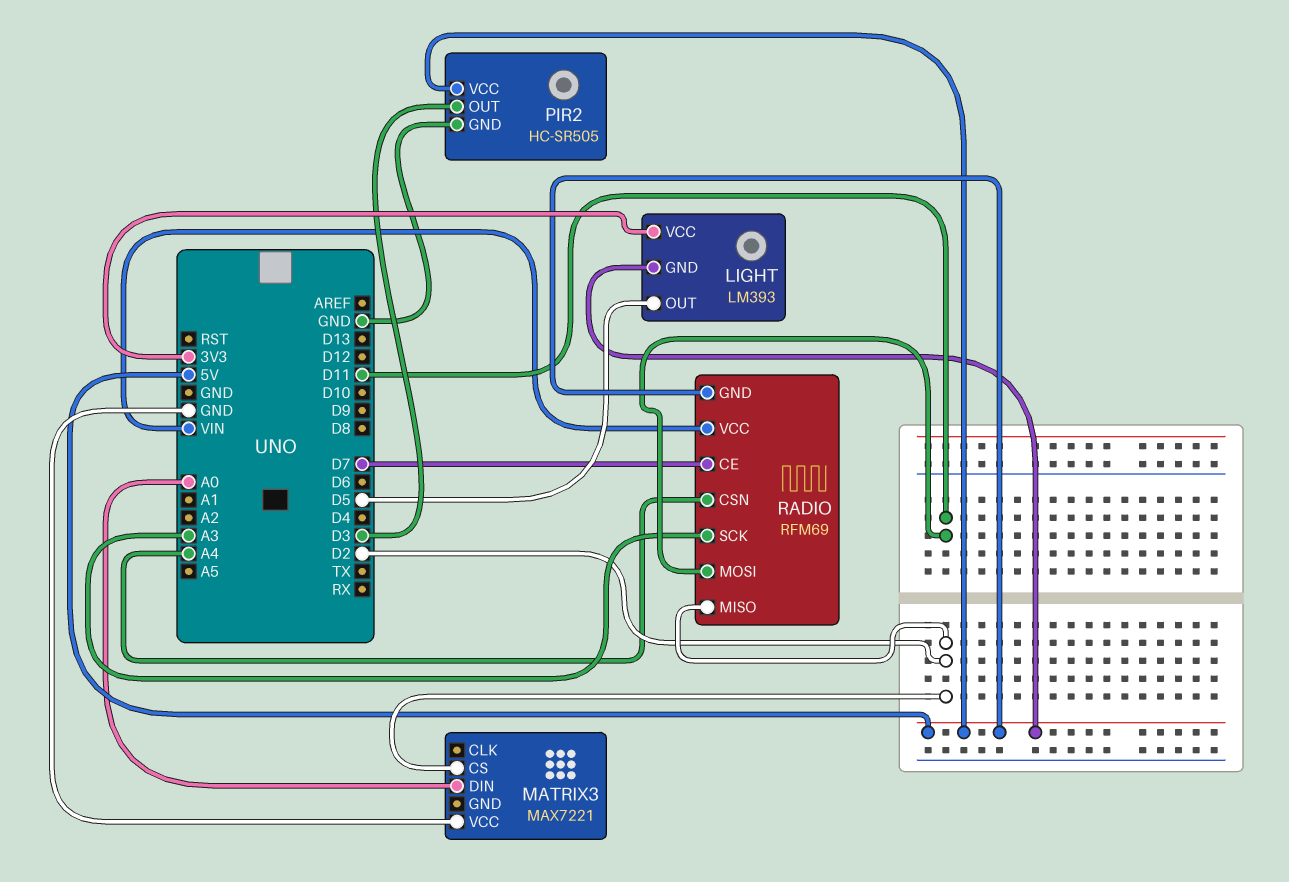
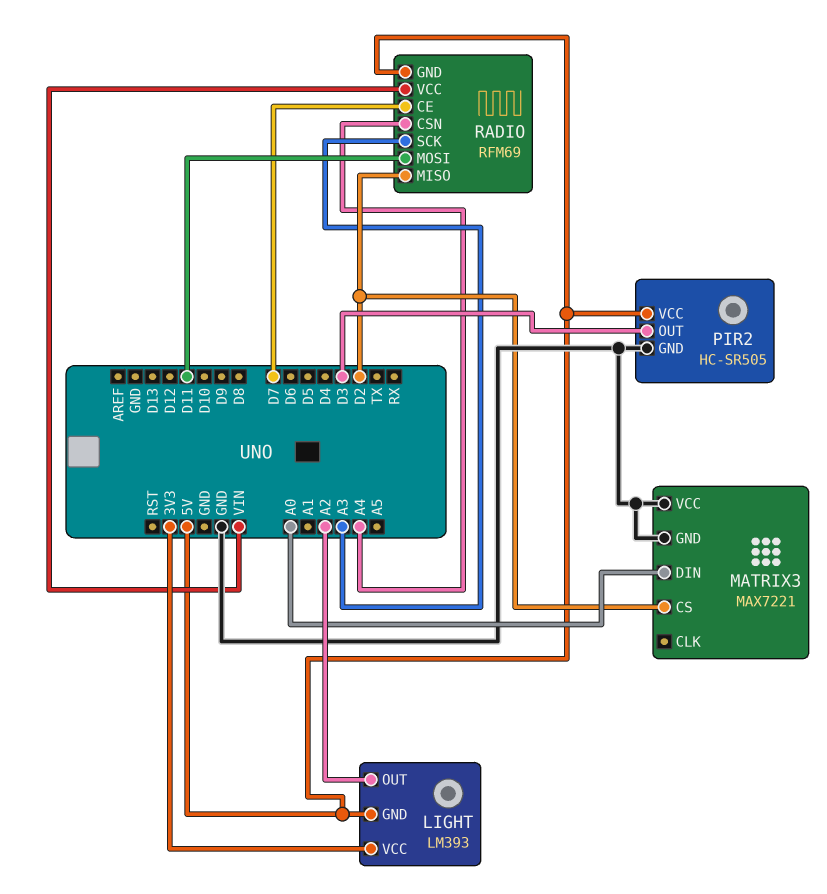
LIGHT pin OUT: D5 -> A2
MATRIX3 pin GND: none -> GND

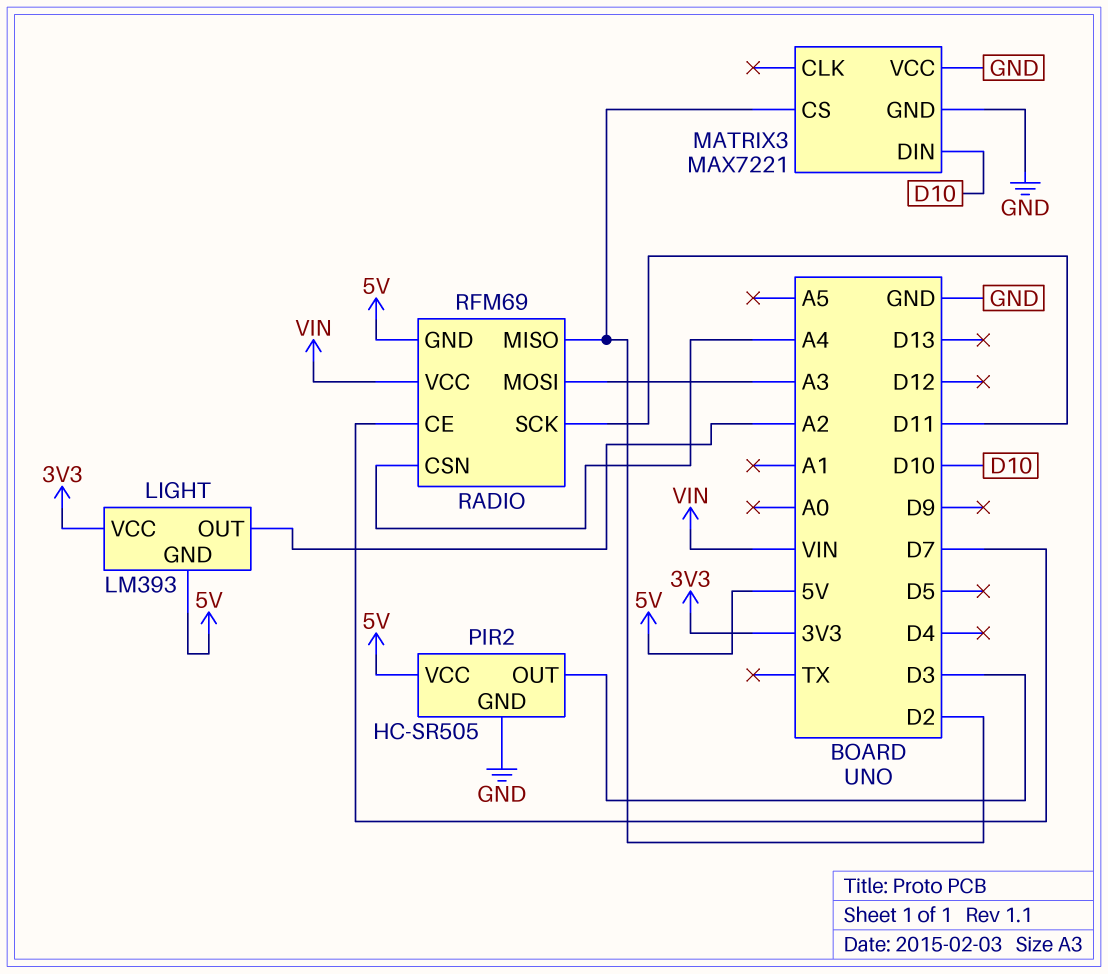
MATRIX3 pin DIN: A0 -> D10
RADIO pin MOSI: D11 -> A3
RADIO pin SCK: A3 -> D11

